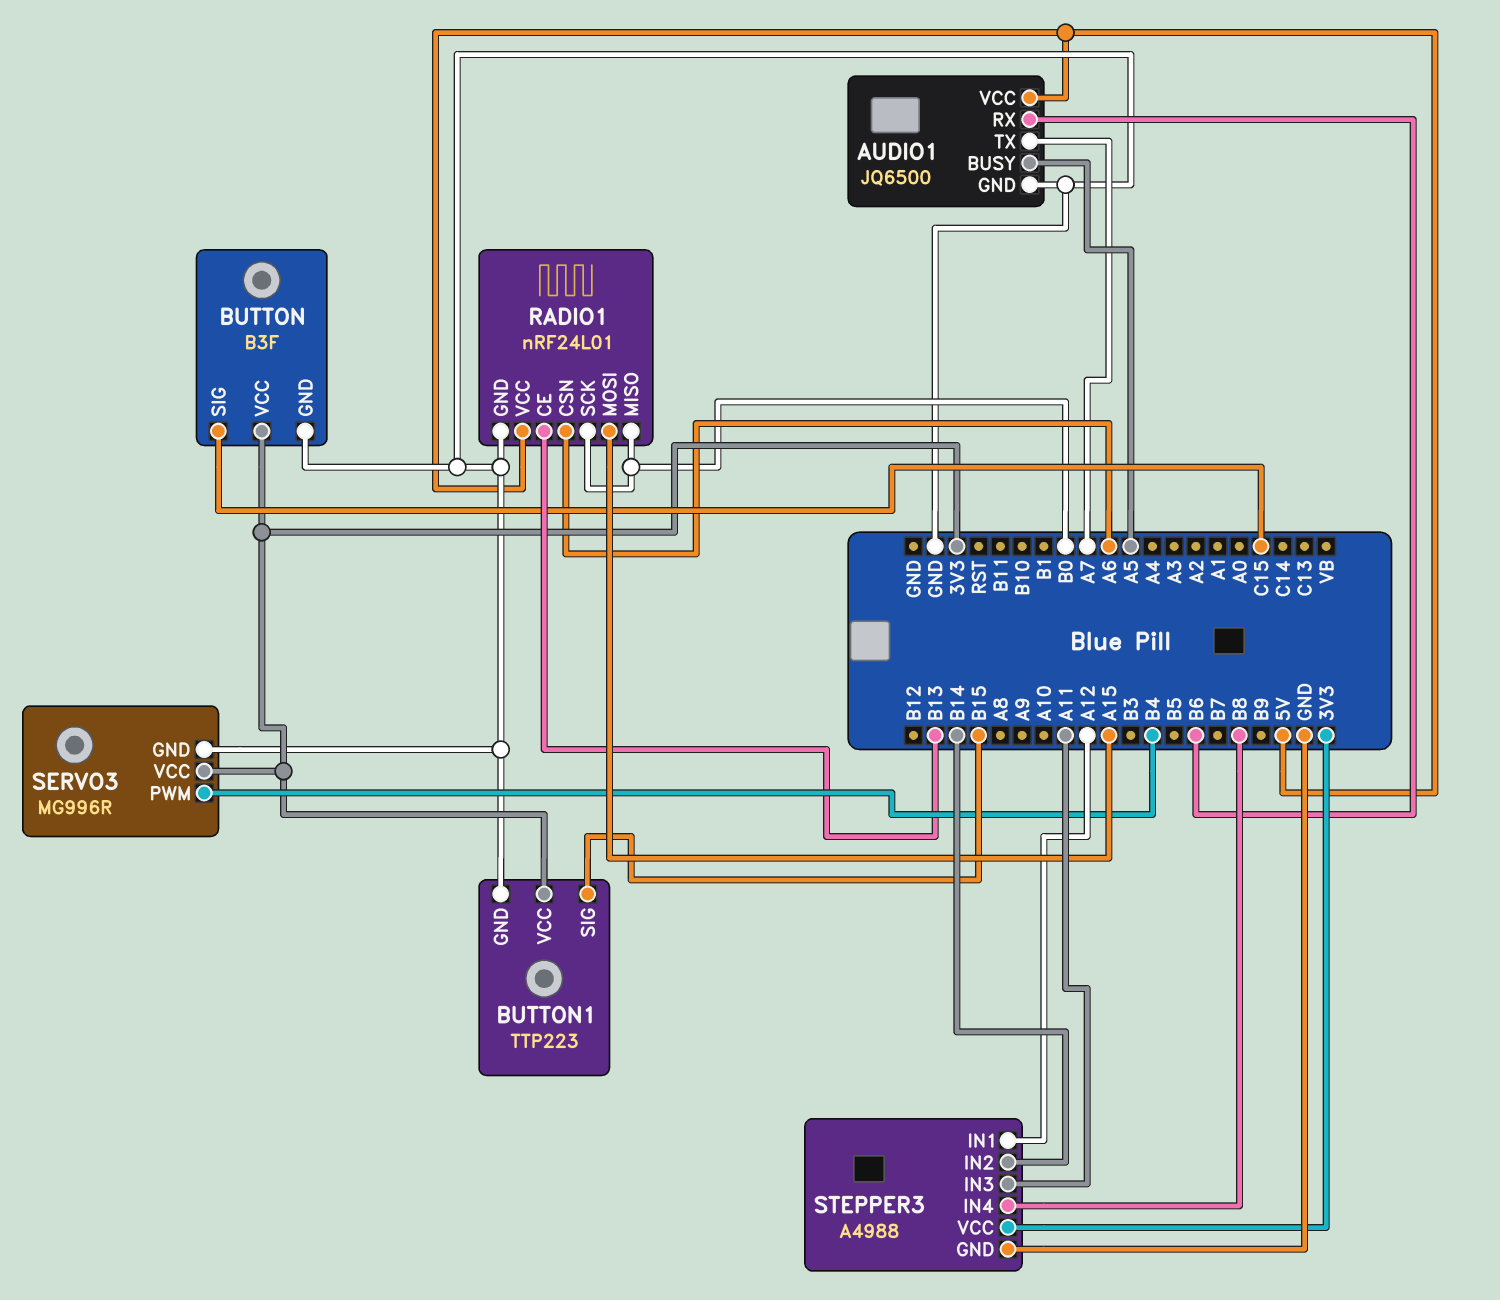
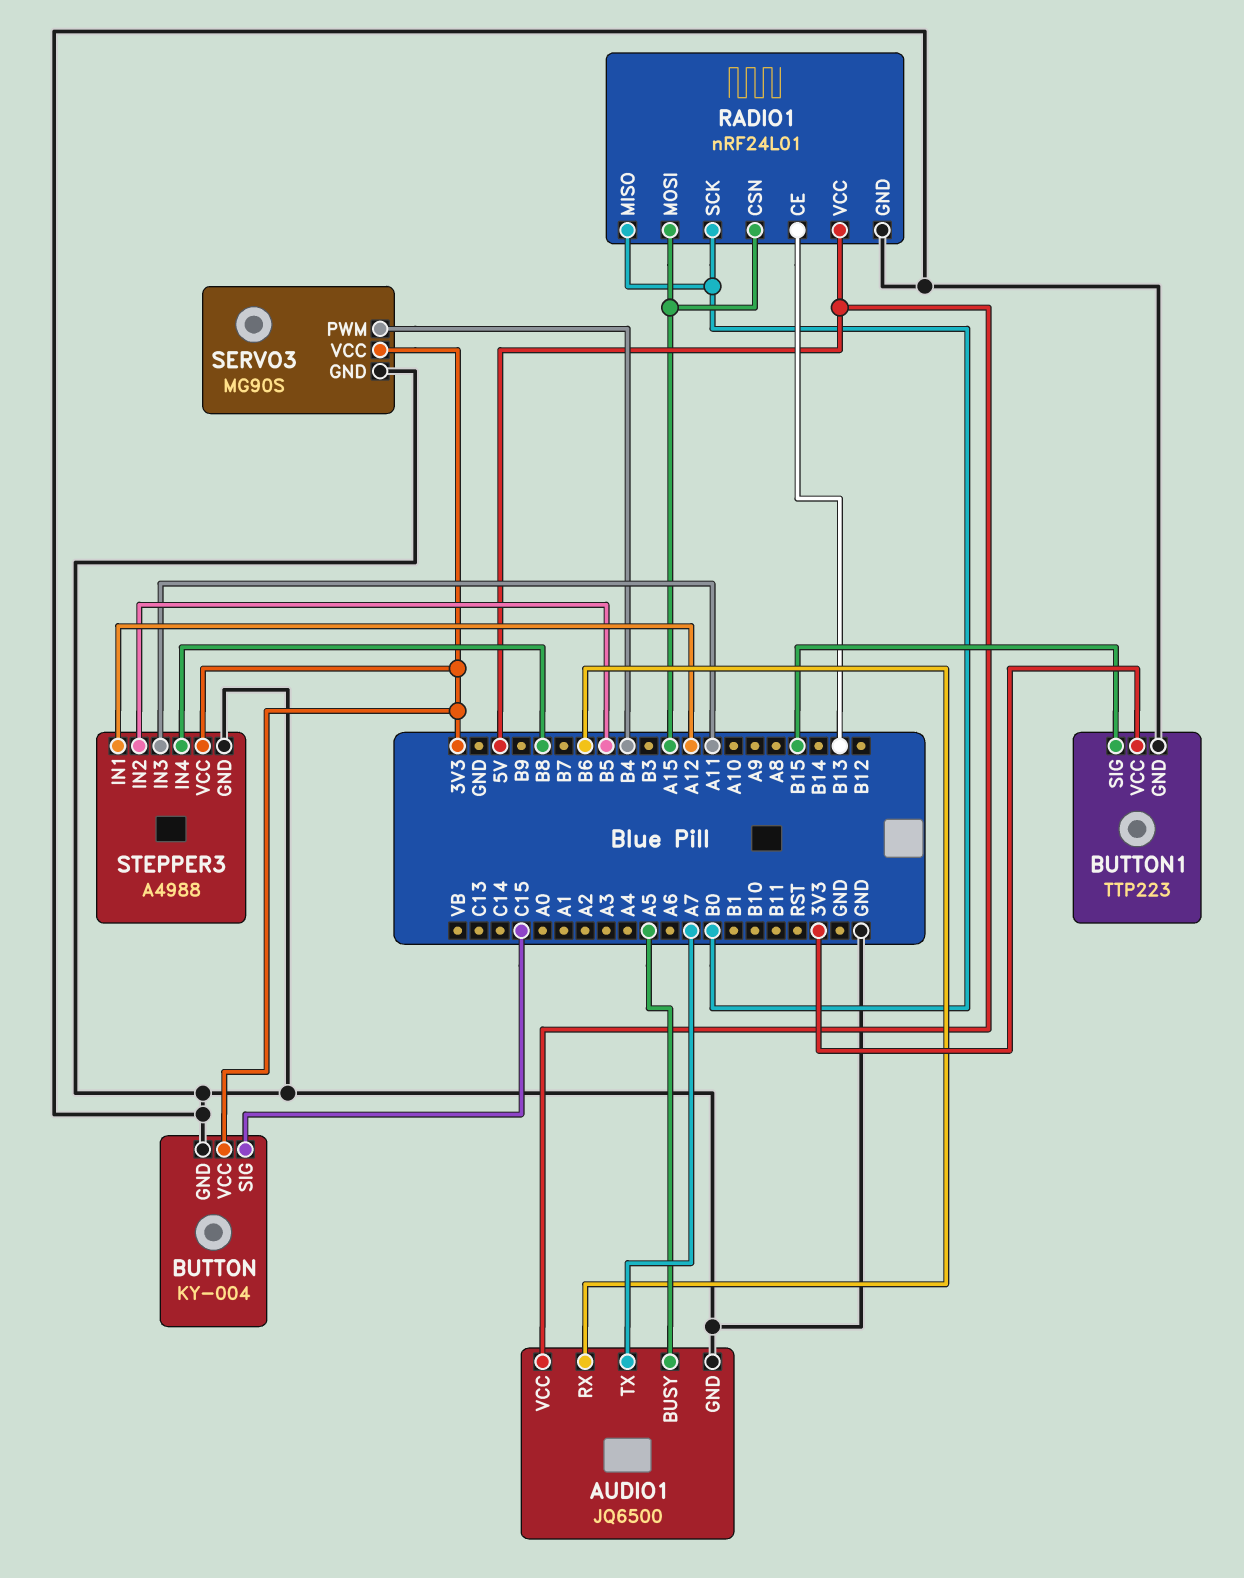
BUTTON: B3F -> KY-004
RADIO1 pin CSN: A6 -> A15
SERVO3: MG996R -> MG90S
STEPPER3 pin IN2: B14 -> B5

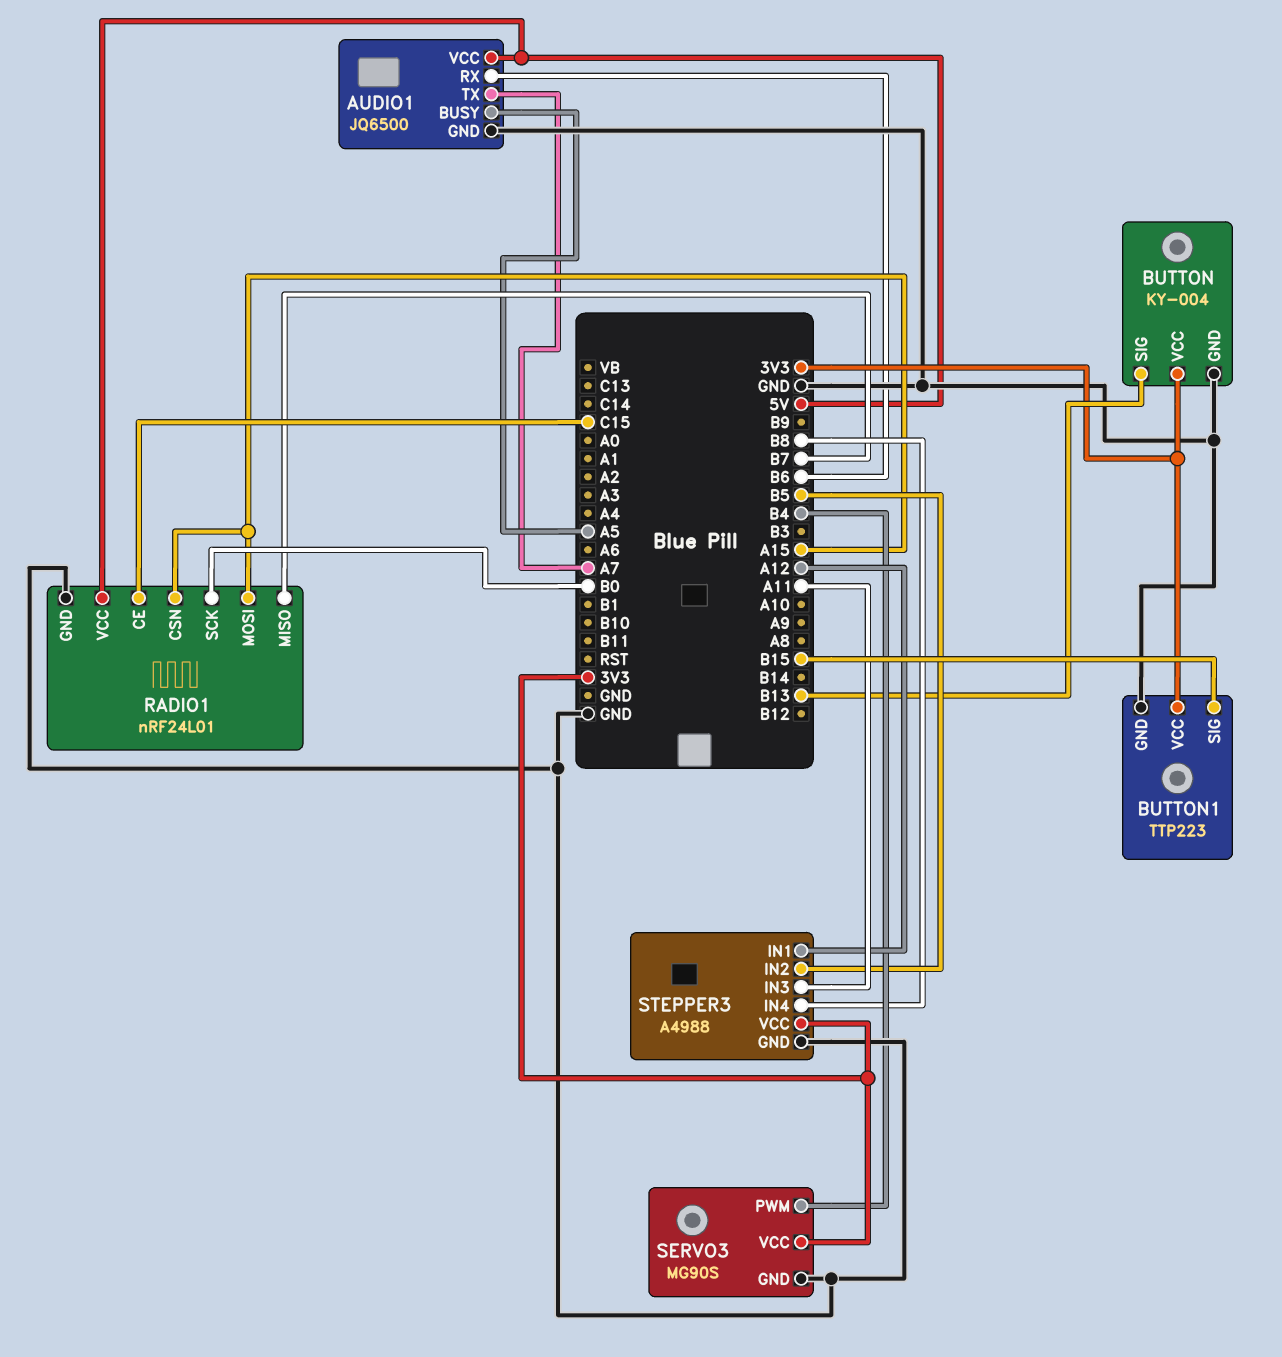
BUTTON pin SIG: C15 -> B13
RADIO1 pin CE: B13 -> C15
RADIO1 pin MISO: B0 -> B7

